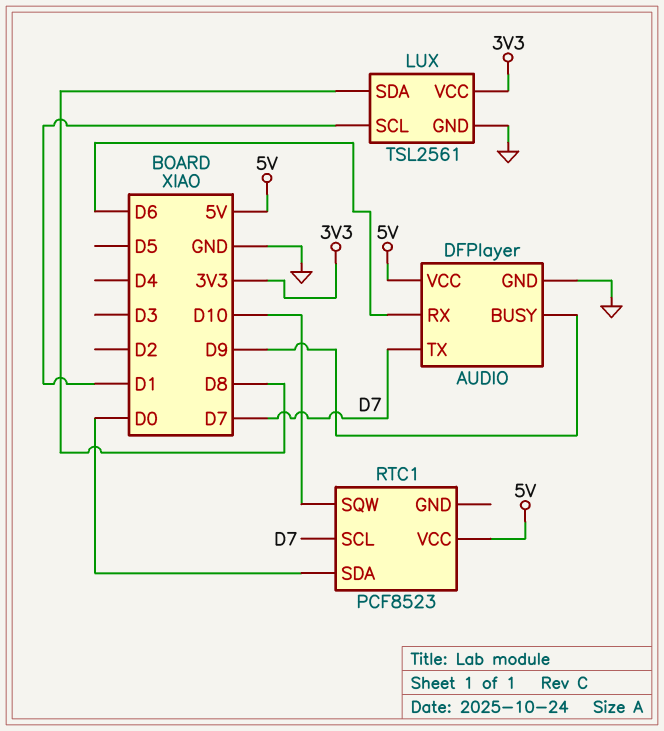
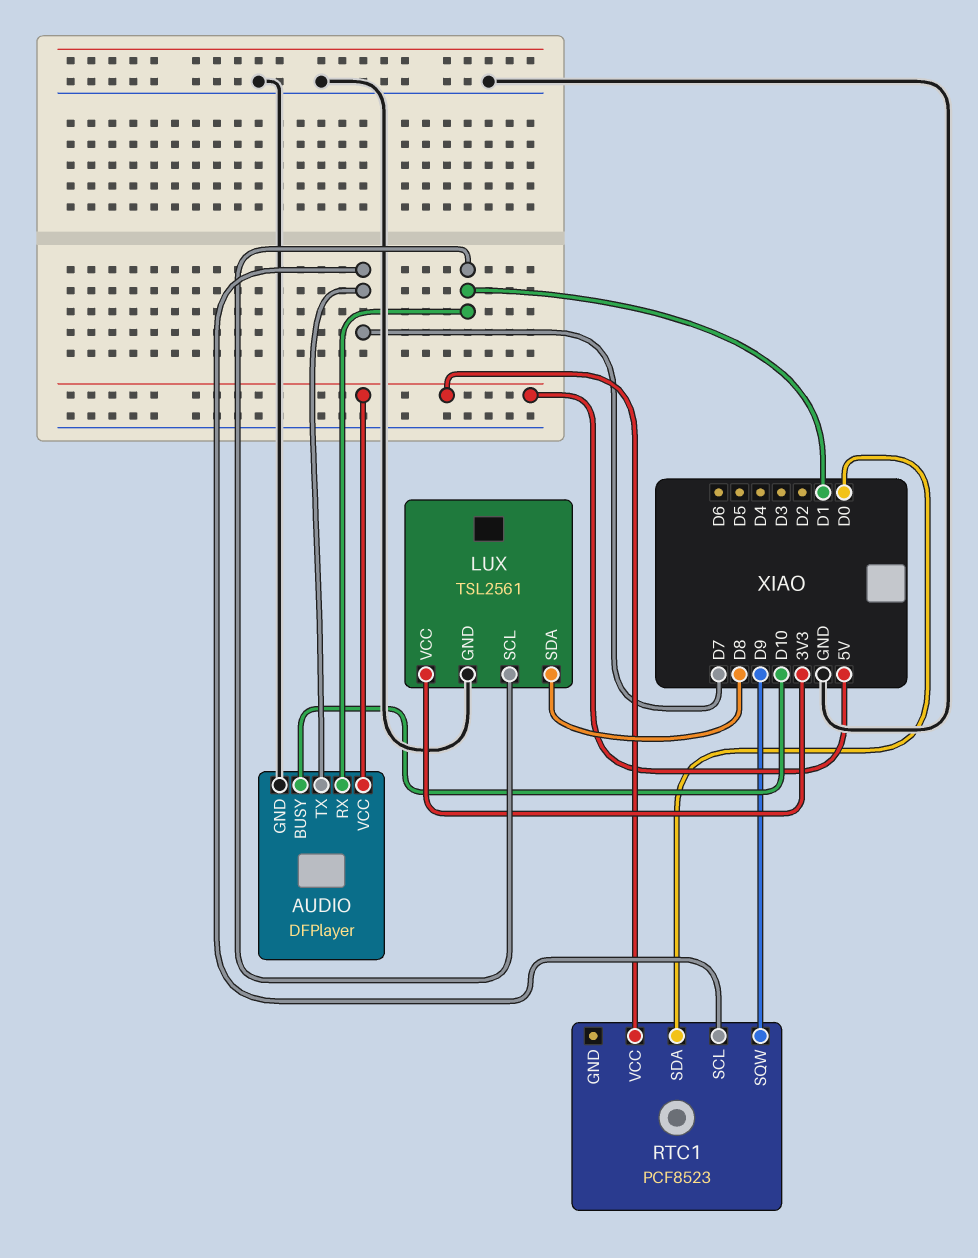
AUDIO pin BUSY: D9 -> D10
AUDIO pin RX: D6 -> D1
RTC1 pin SQW: D10 -> D9

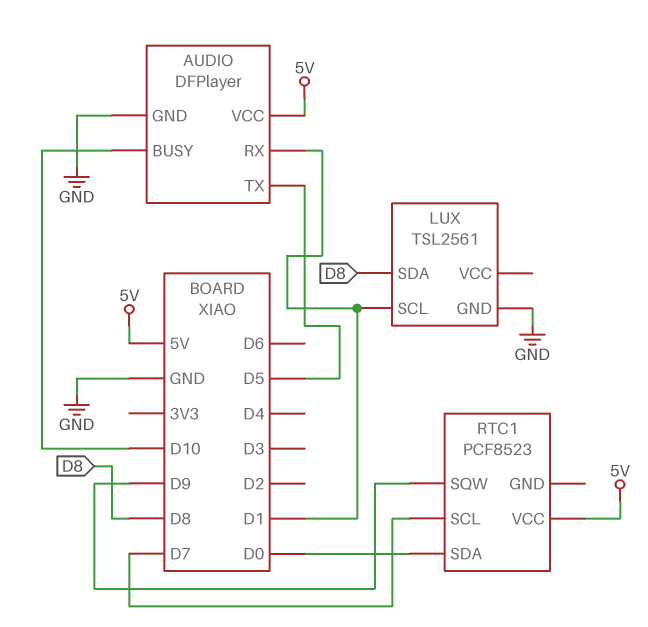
AUDIO pin TX: D7 -> D5
LUX pin VCC: 3V3 -> none

